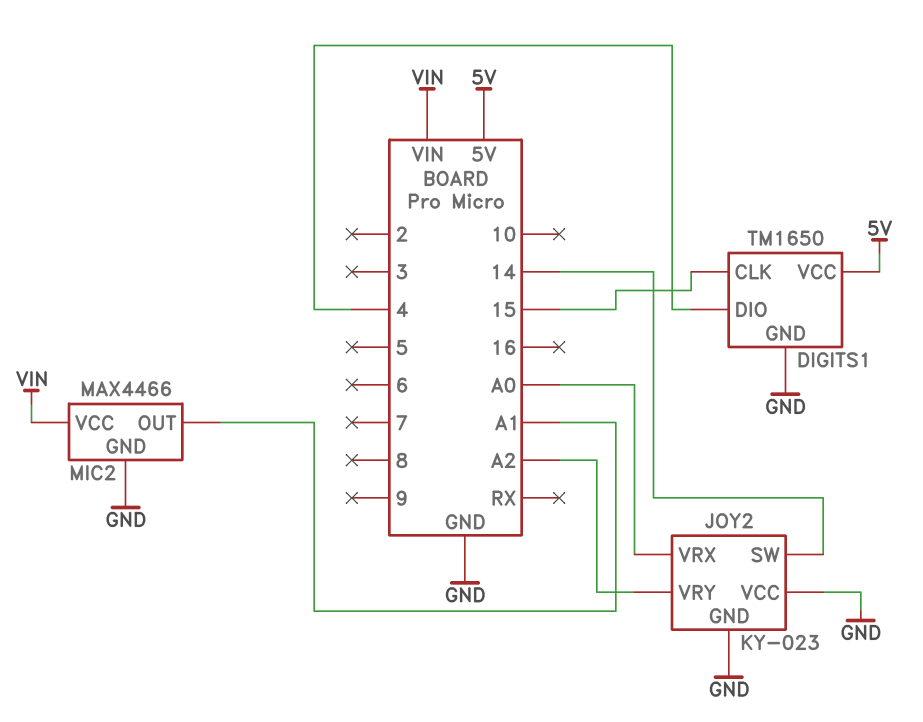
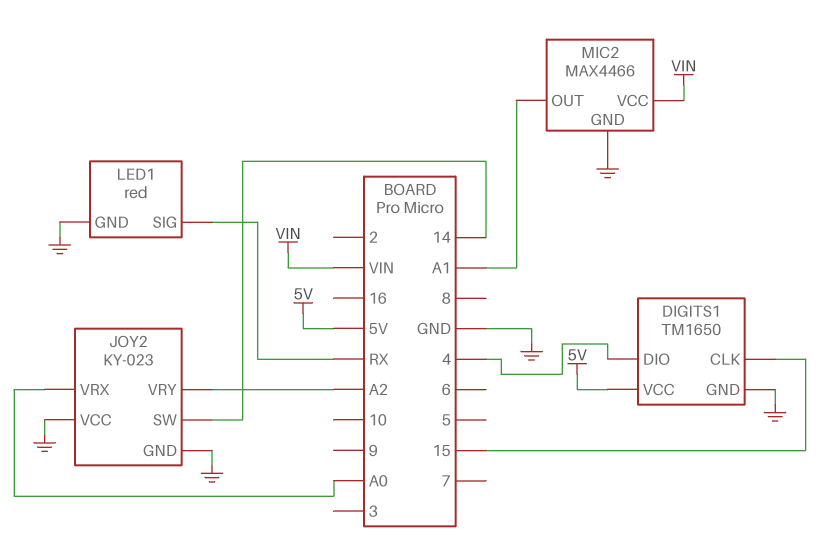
LED1: none -> red
LED1 pin GND: none -> GND
LED1 pin SIG: none -> RX

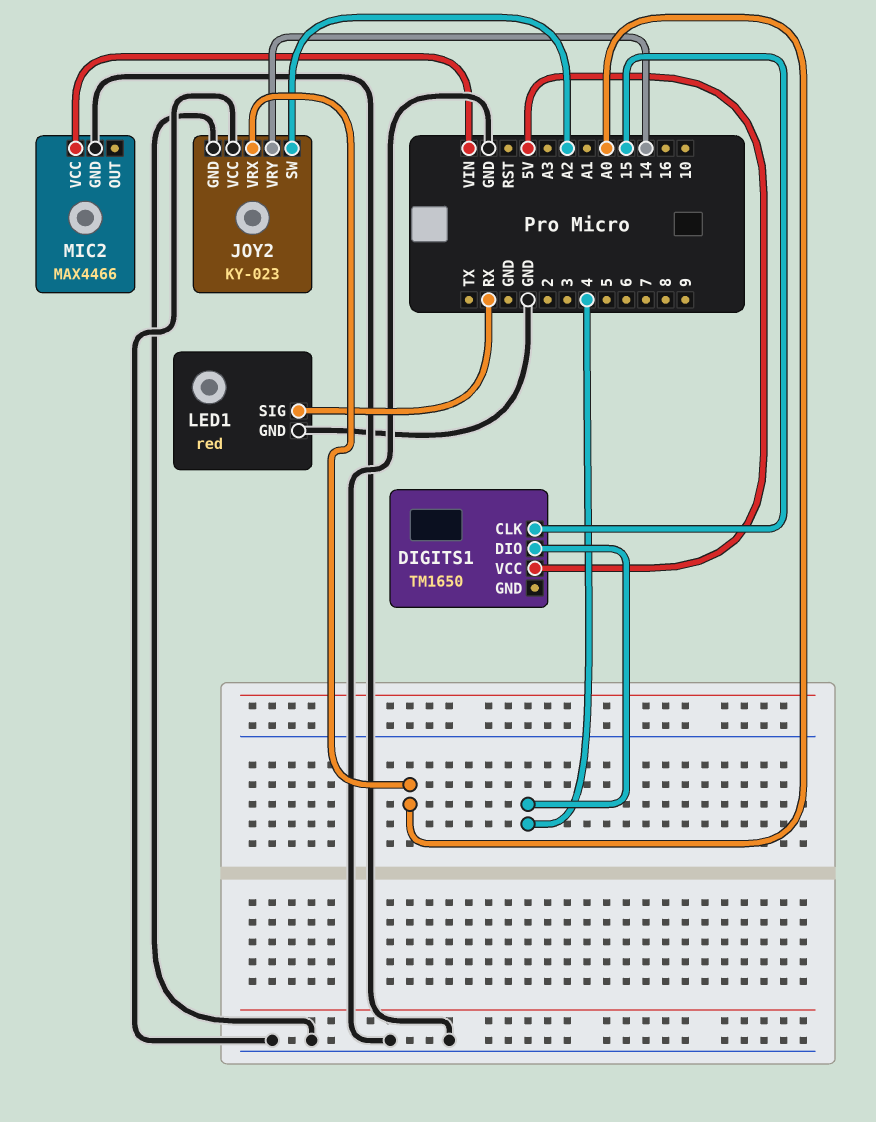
DIGITS1 pin GND: GND -> none
JOY2 pin SW: 14 -> A2
JOY2 pin VRY: A2 -> 14
MIC2 pin OUT: A1 -> none

